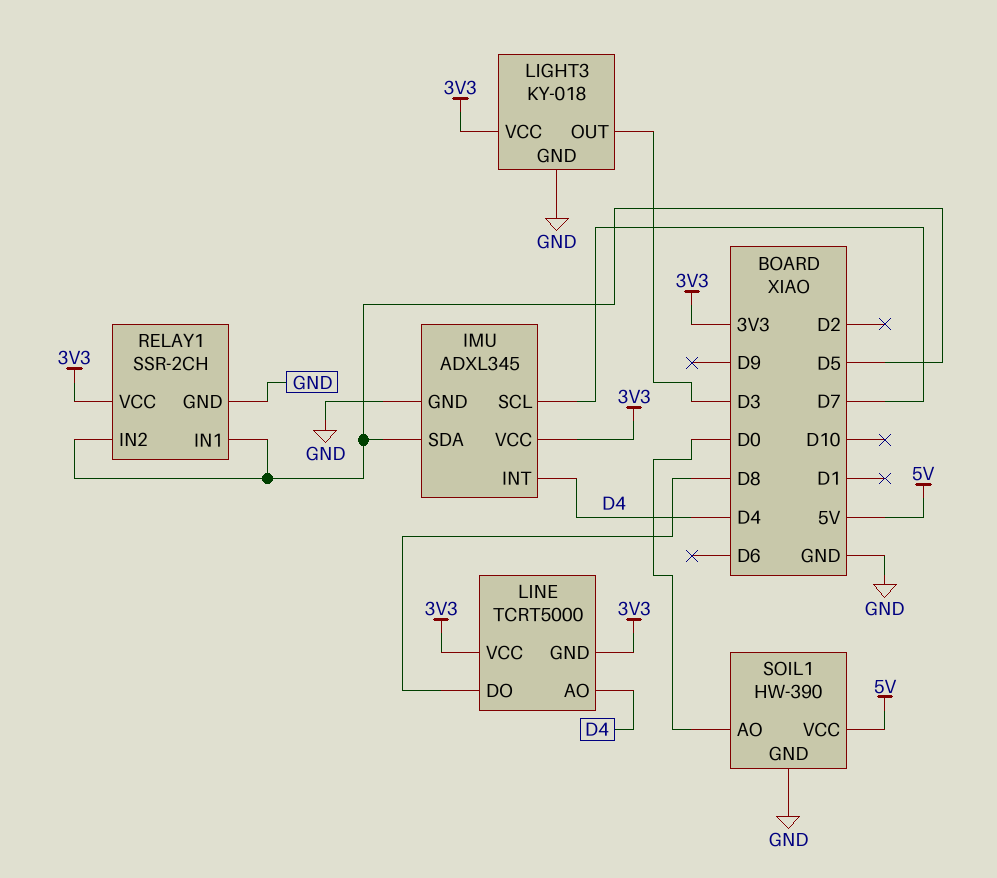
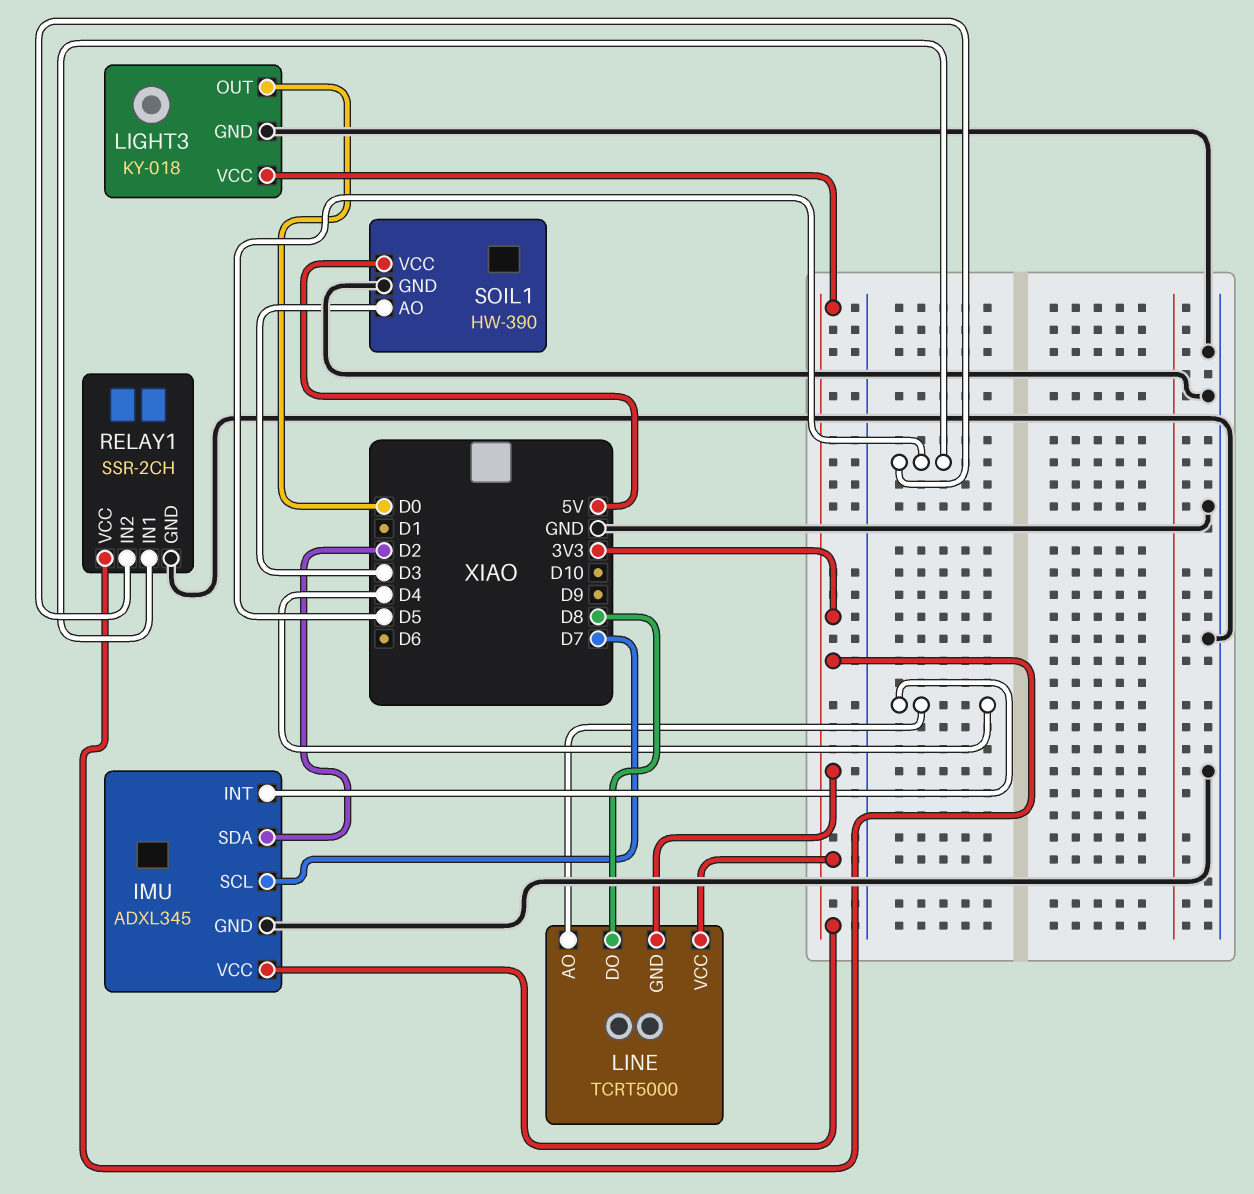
IMU pin SDA: D5 -> D2
LIGHT3 pin OUT: D3 -> D0
SOIL1 pin AO: D0 -> D3

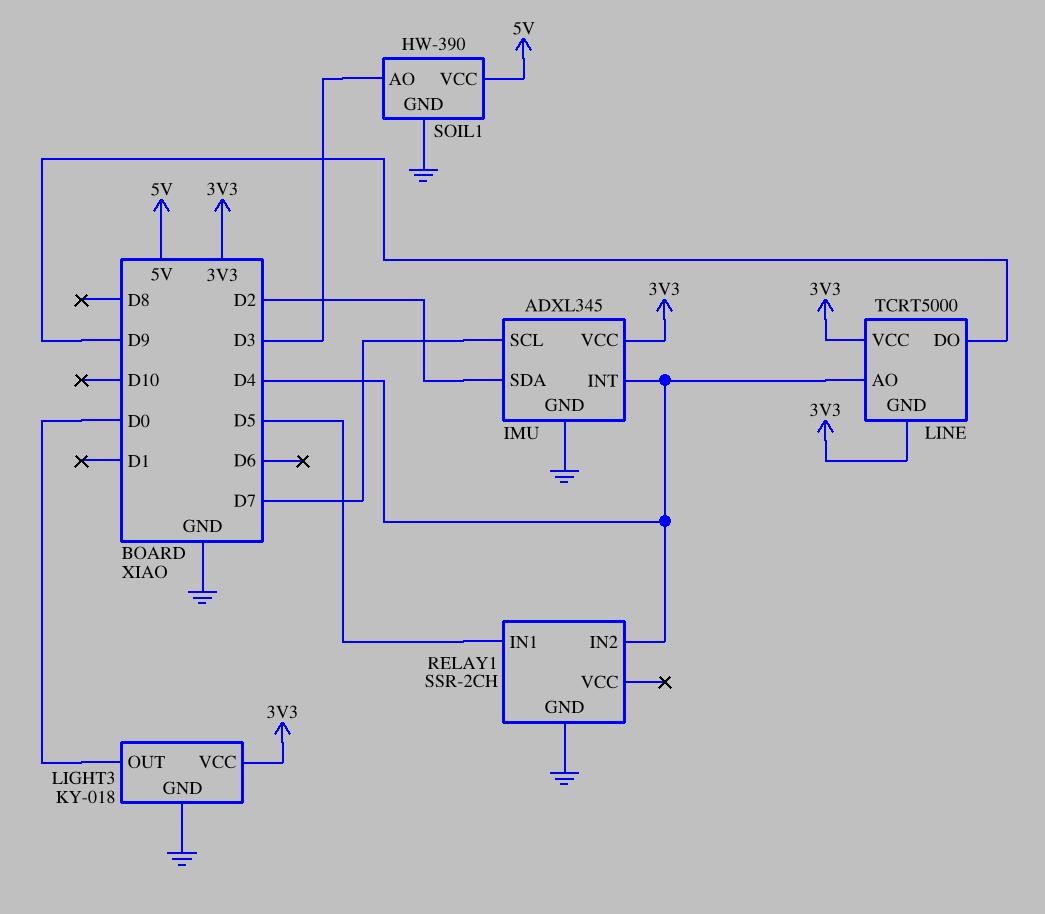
LINE pin DO: D8 -> D9
RELAY1 pin IN2: D5 -> D4
RELAY1 pin VCC: 3V3 -> none

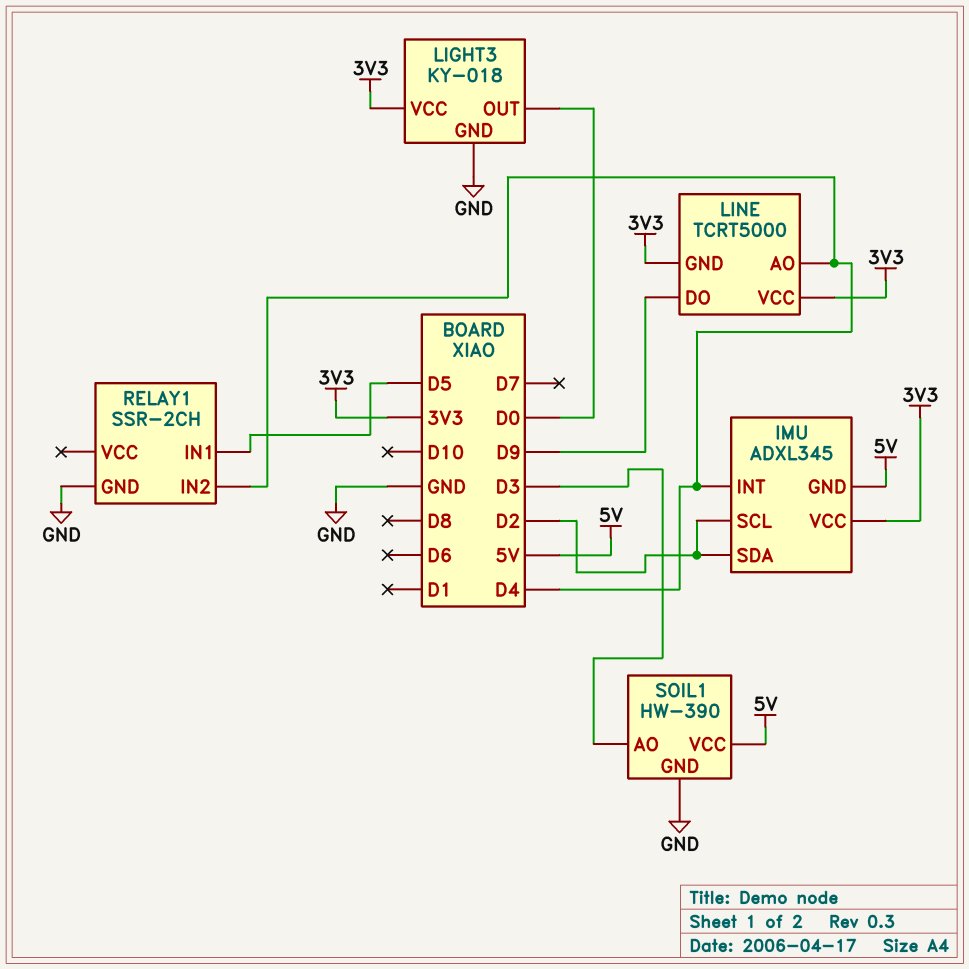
IMU pin GND: GND -> 5V
IMU pin SCL: D7 -> D2

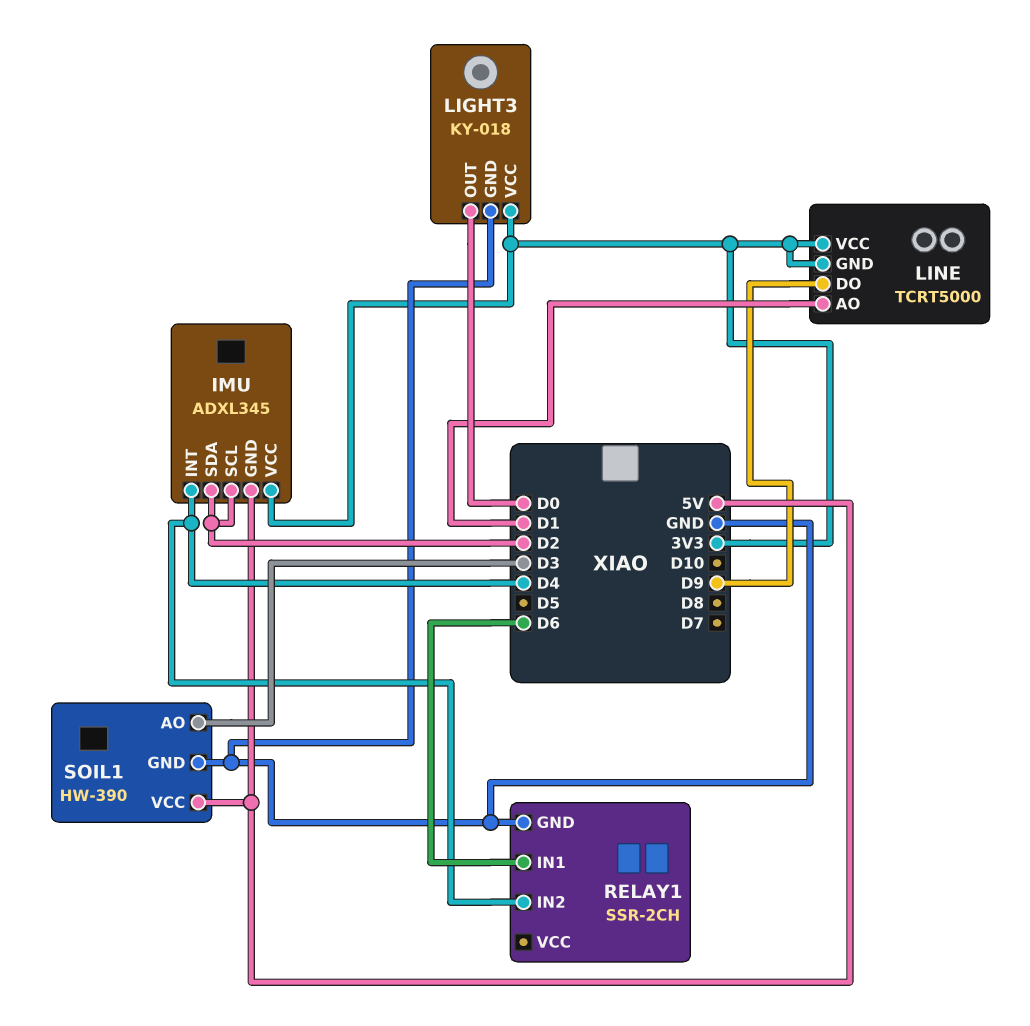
LINE pin AO: D4 -> D1
RELAY1 pin IN1: D5 -> D6

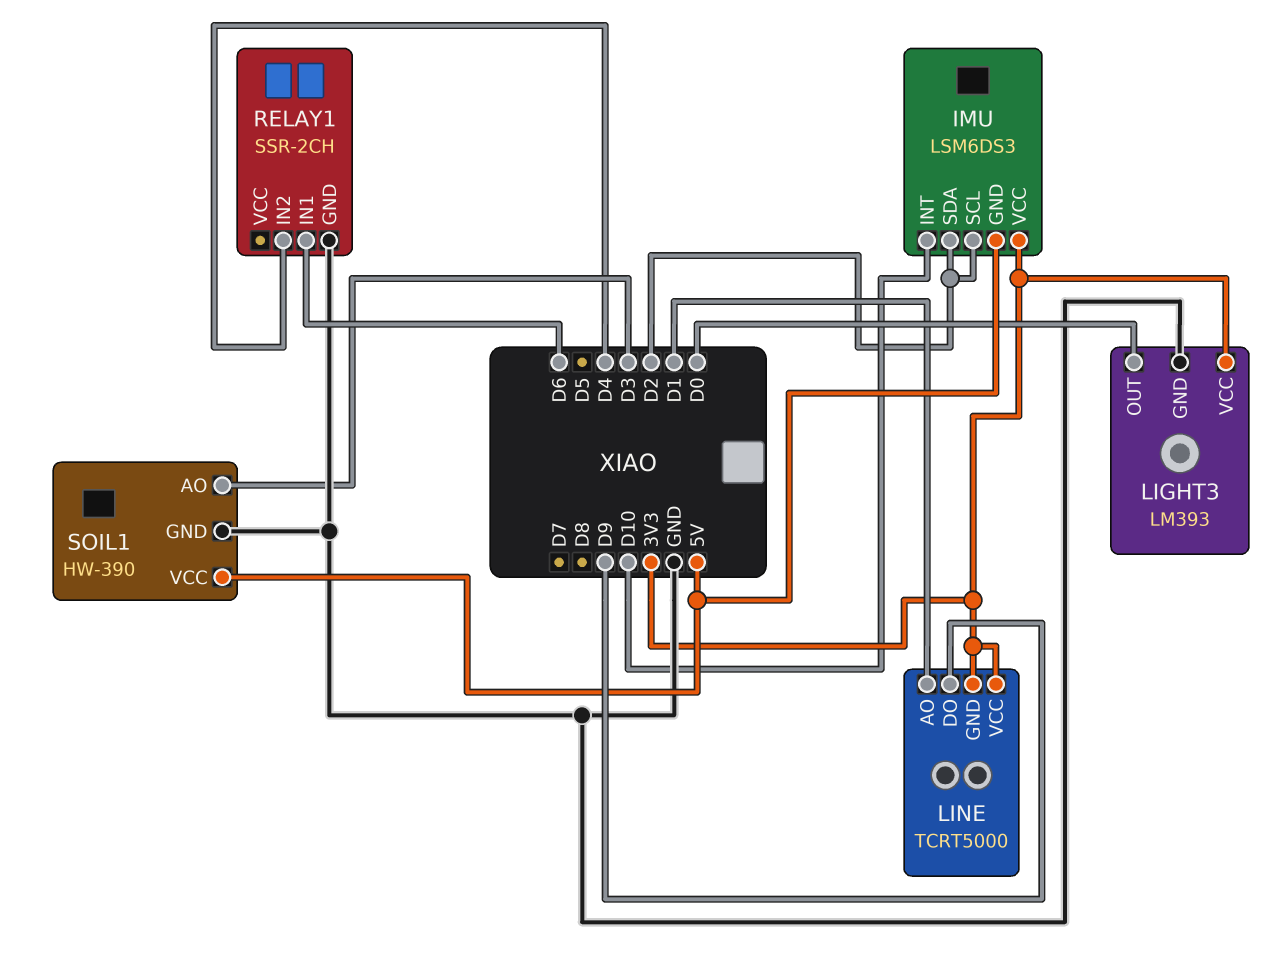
IMU: ADXL345 -> LSM6DS3
IMU pin INT: D4 -> D10
LIGHT3: KY-018 -> LM393

